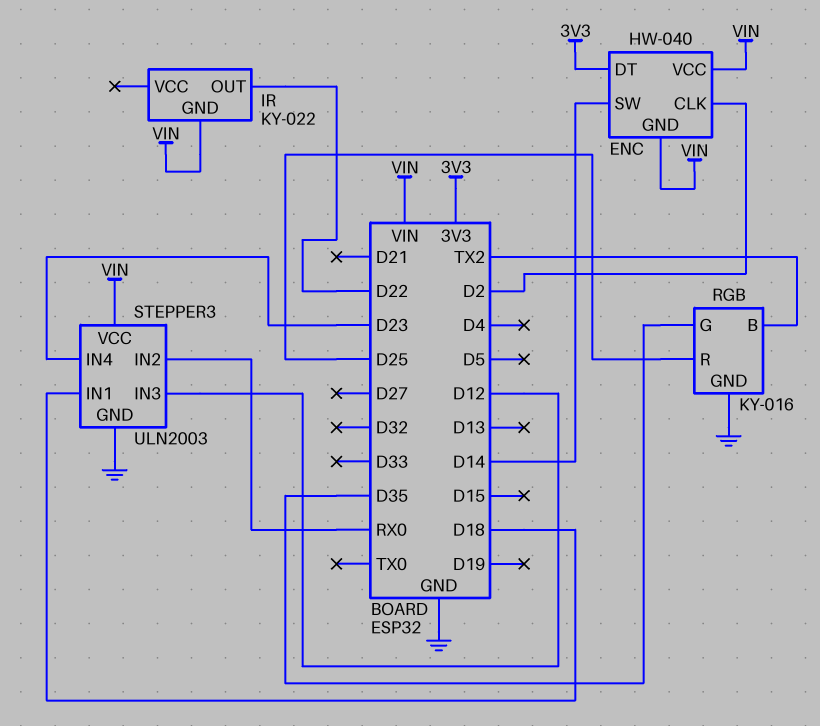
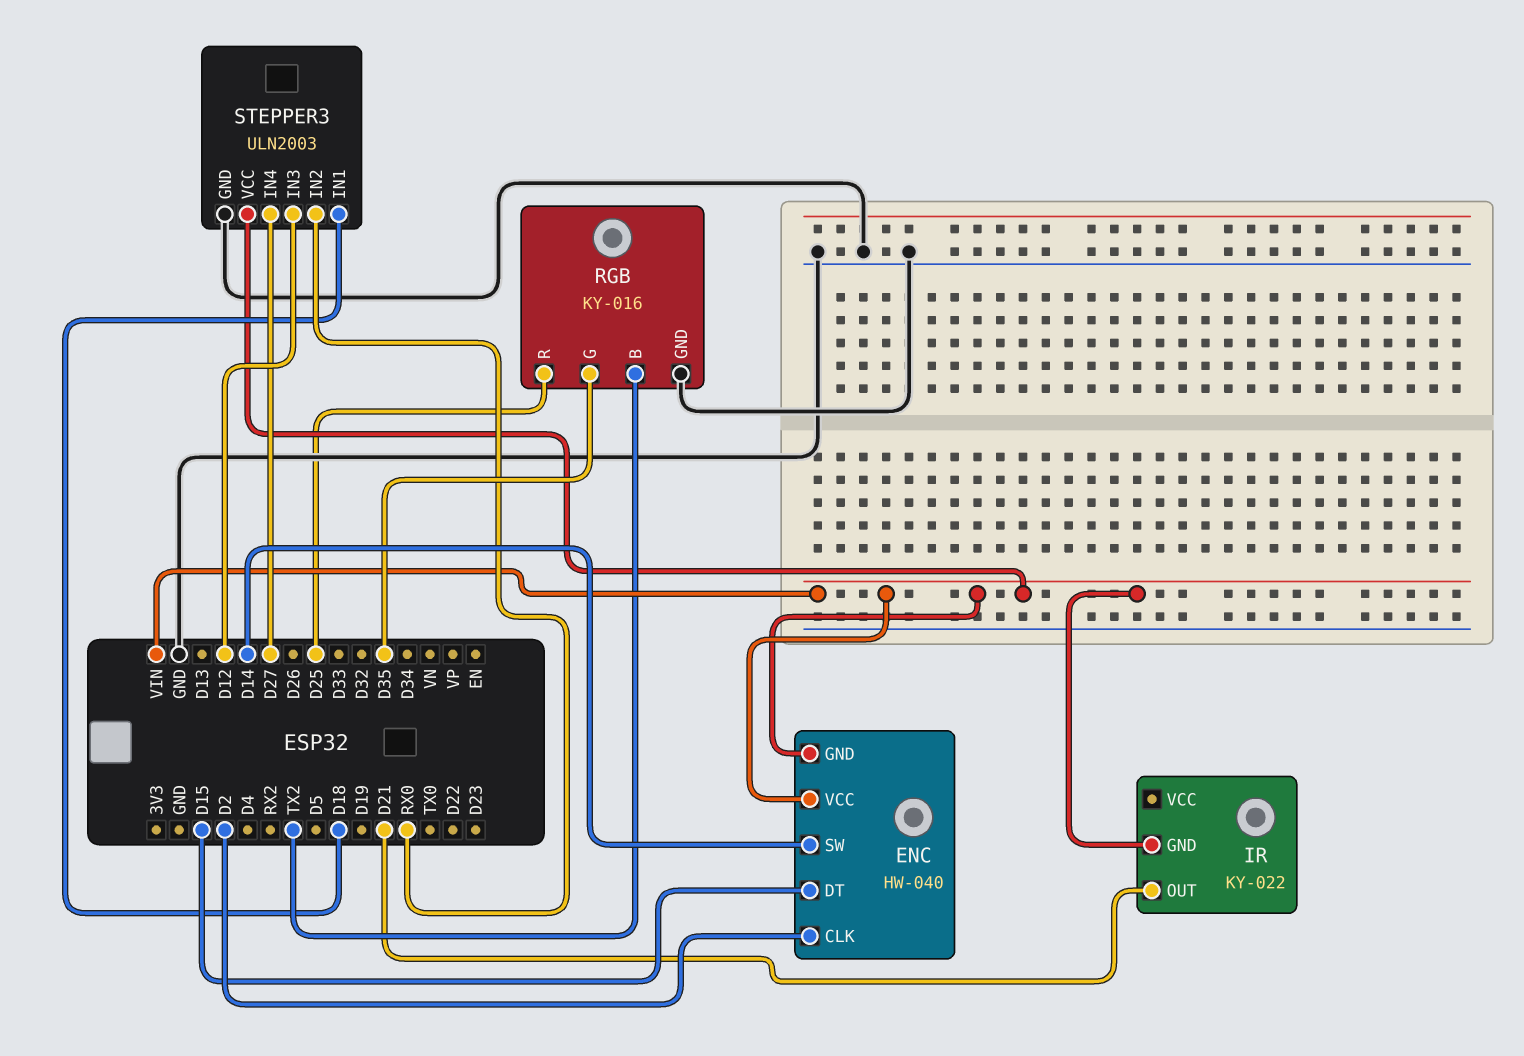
ENC pin DT: 3V3 -> D15
IR pin OUT: D22 -> D21
STEPPER3 pin IN4: D23 -> D27

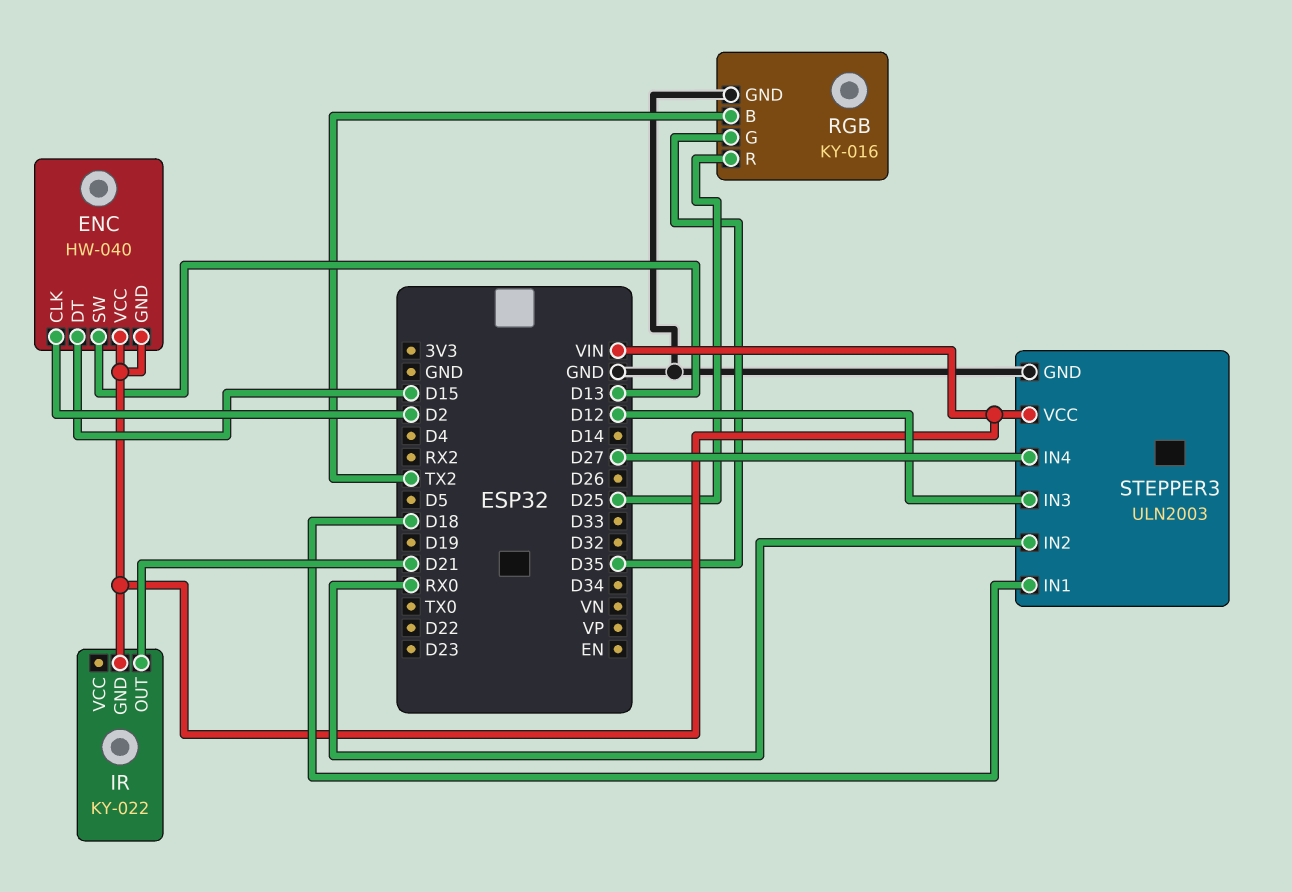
ENC pin SW: D14 -> D13

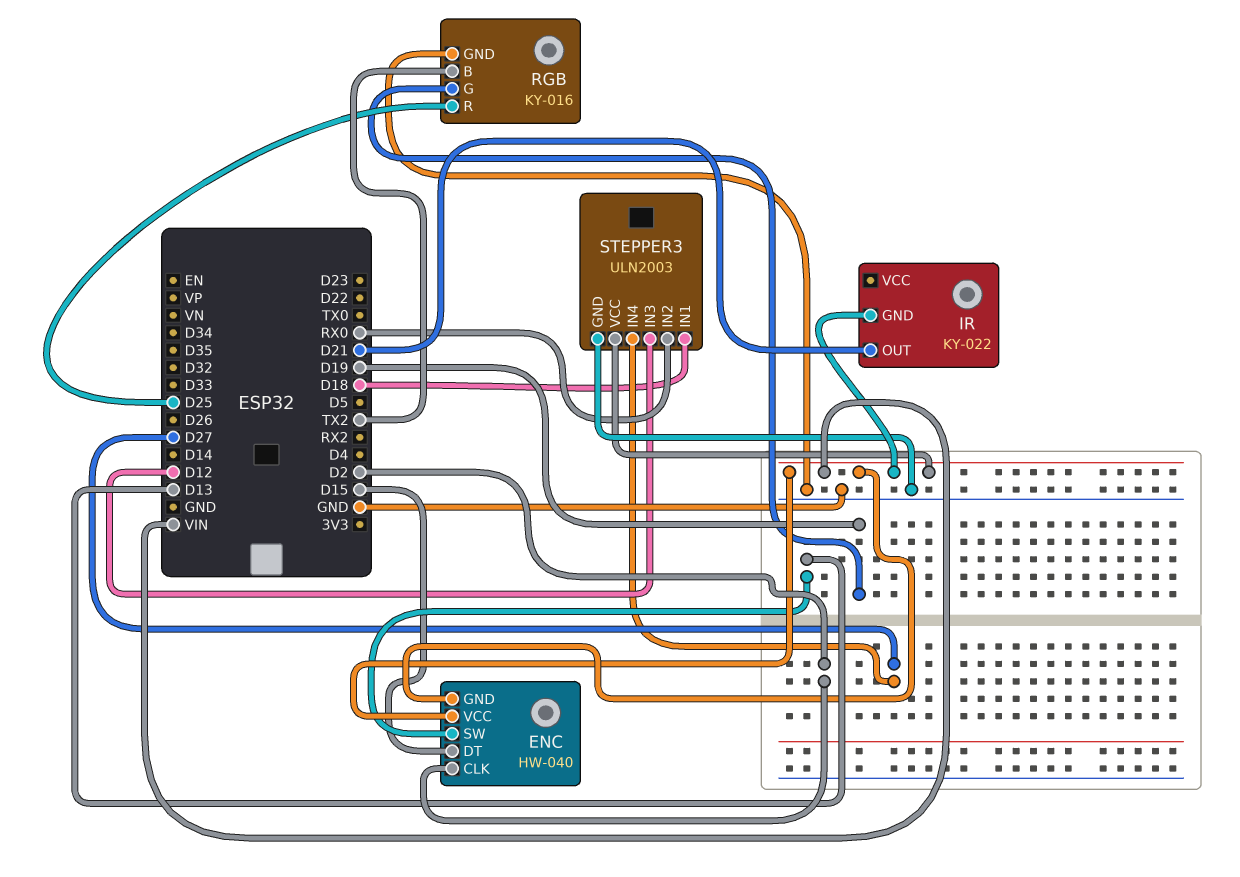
RGB pin G: D35 -> D19

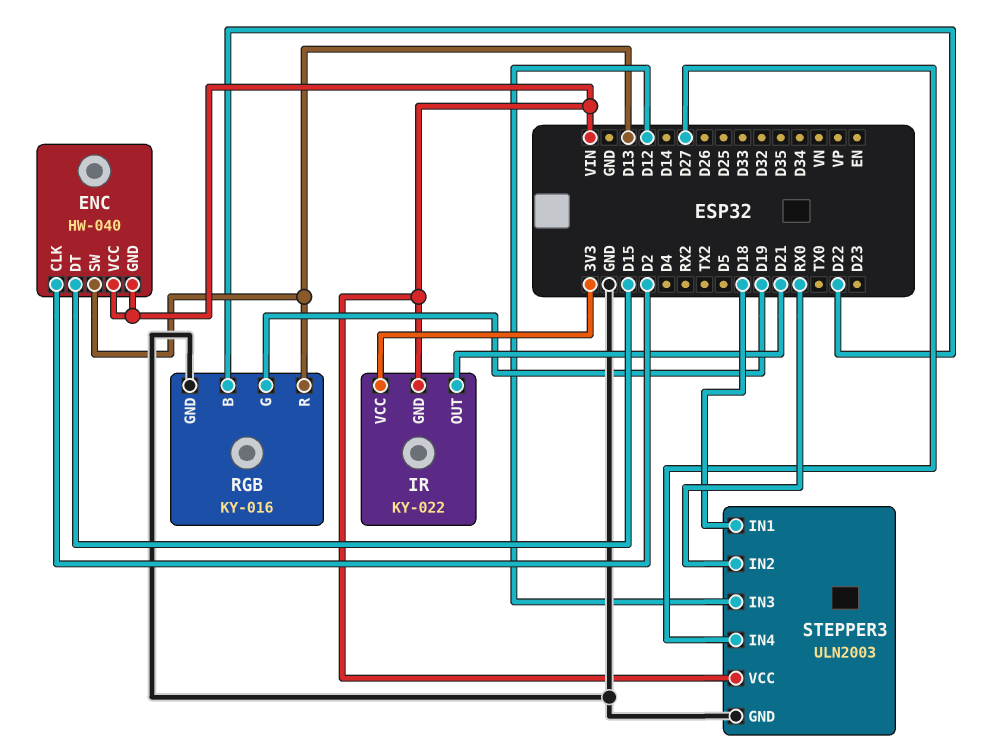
IR pin VCC: none -> 3V3
RGB pin B: TX2 -> D22
RGB pin R: D25 -> D13

